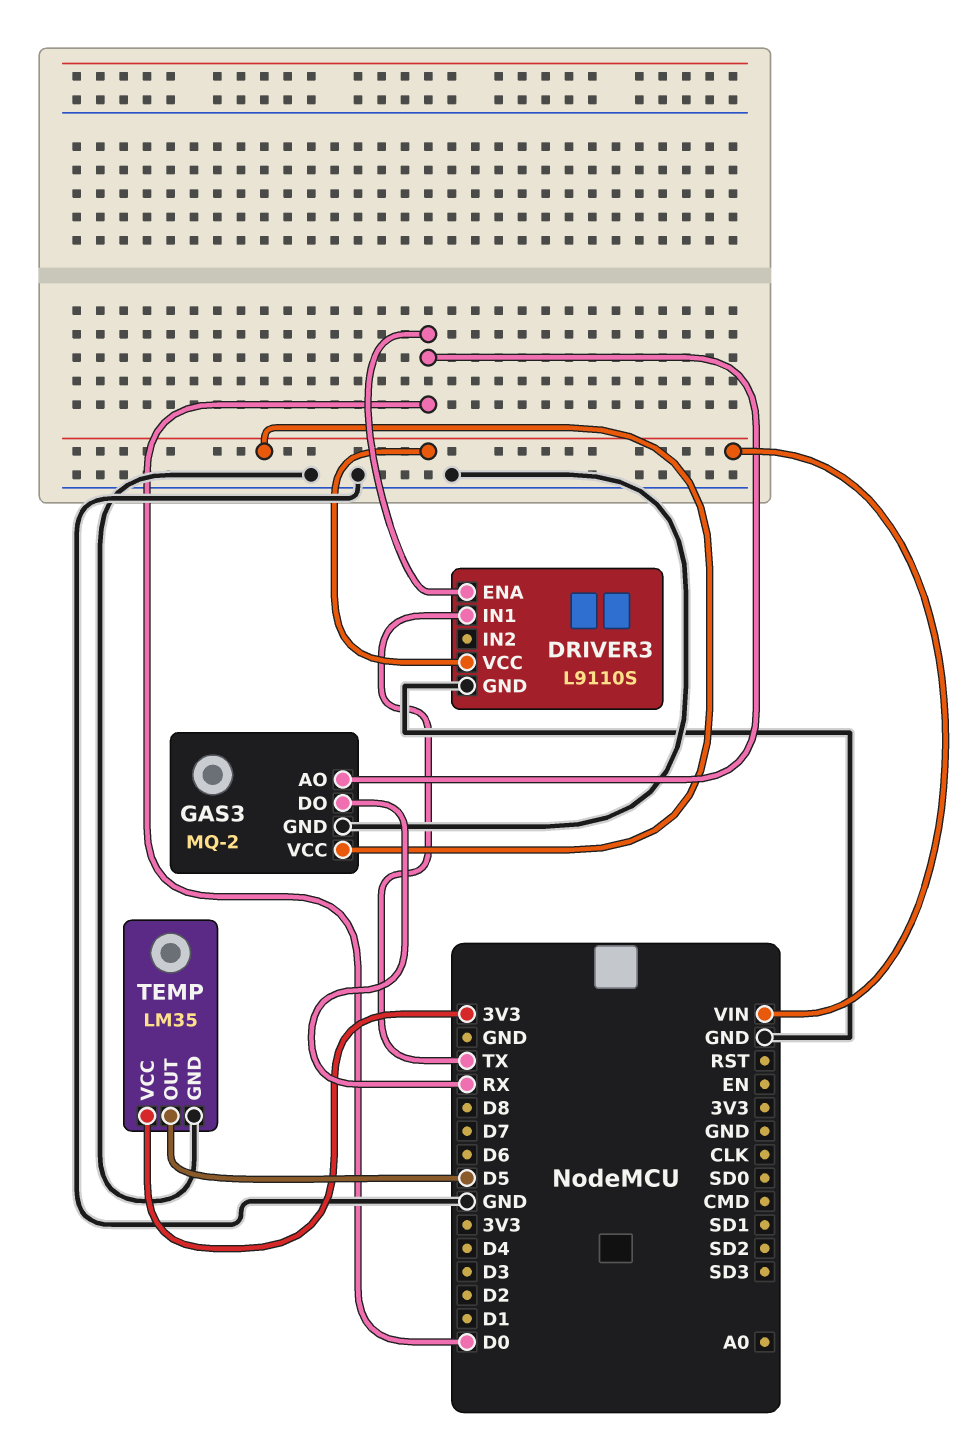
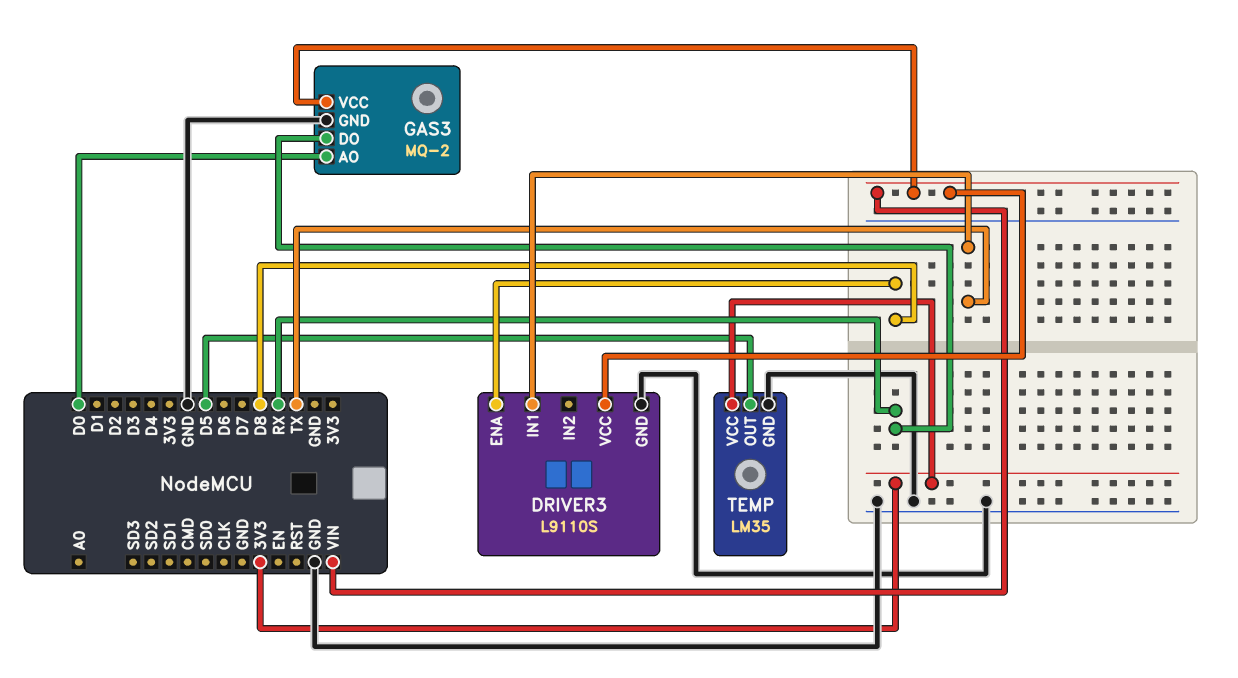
DRIVER3 pin ENA: D0 -> D8

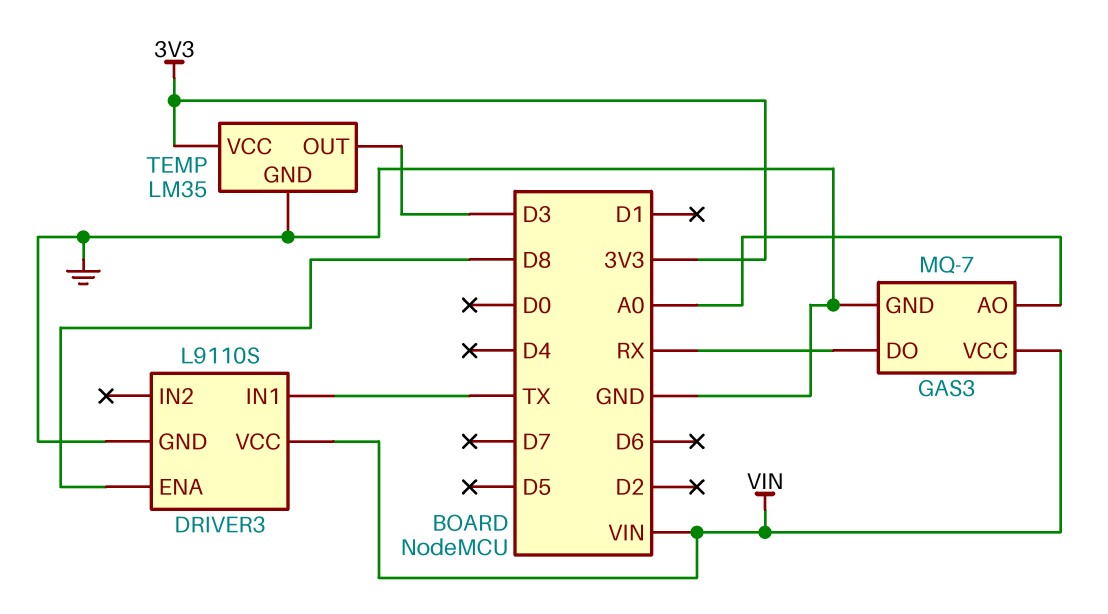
GAS3: MQ-2 -> MQ-7
GAS3 pin AO: D0 -> A0
TEMP pin OUT: D5 -> D3

